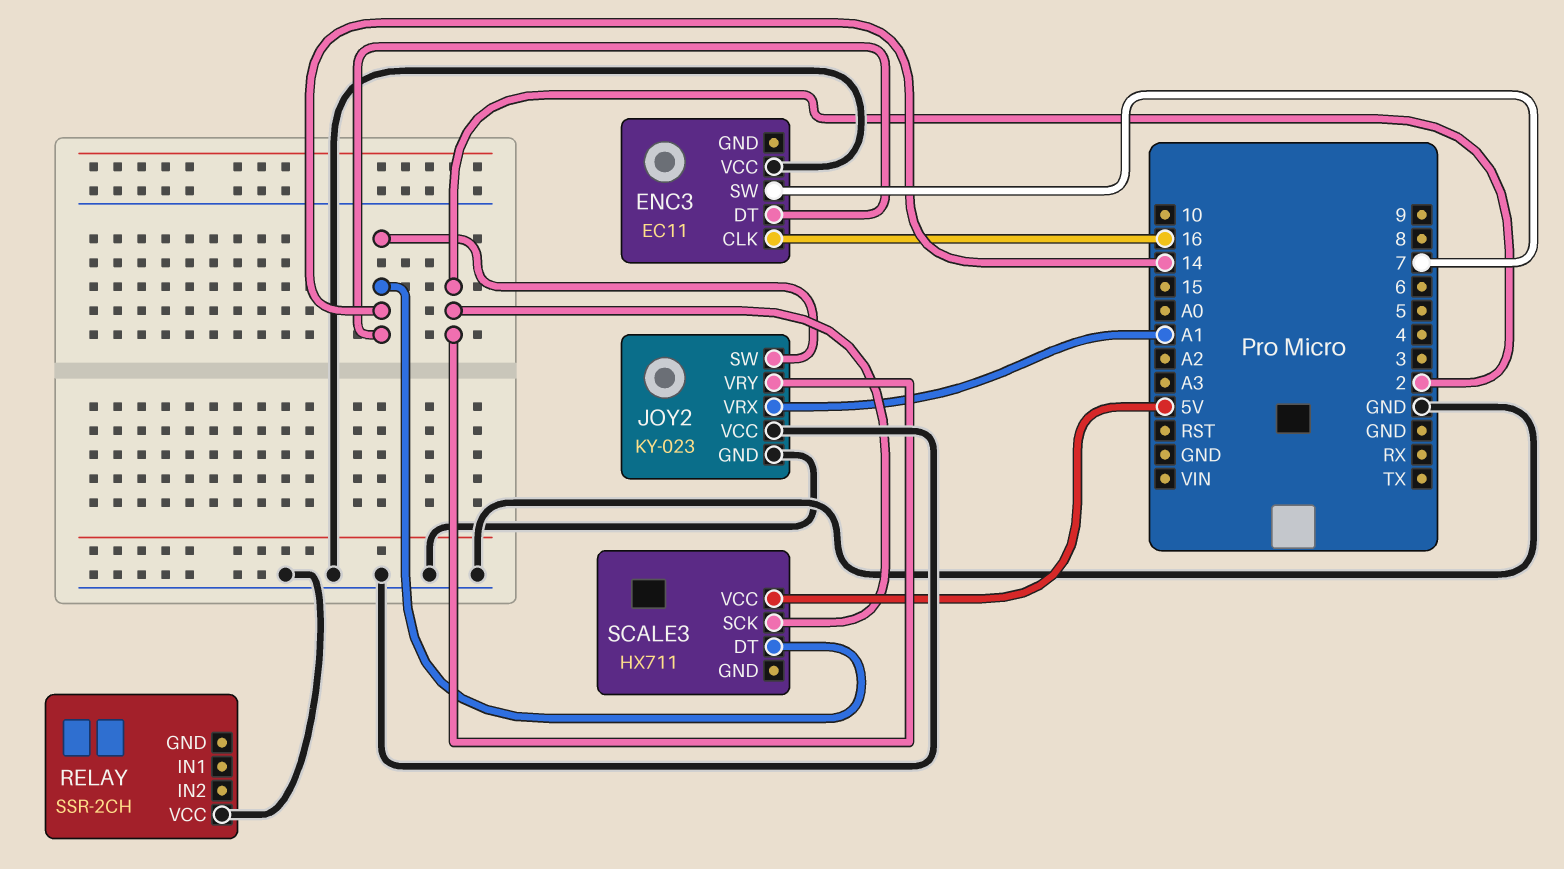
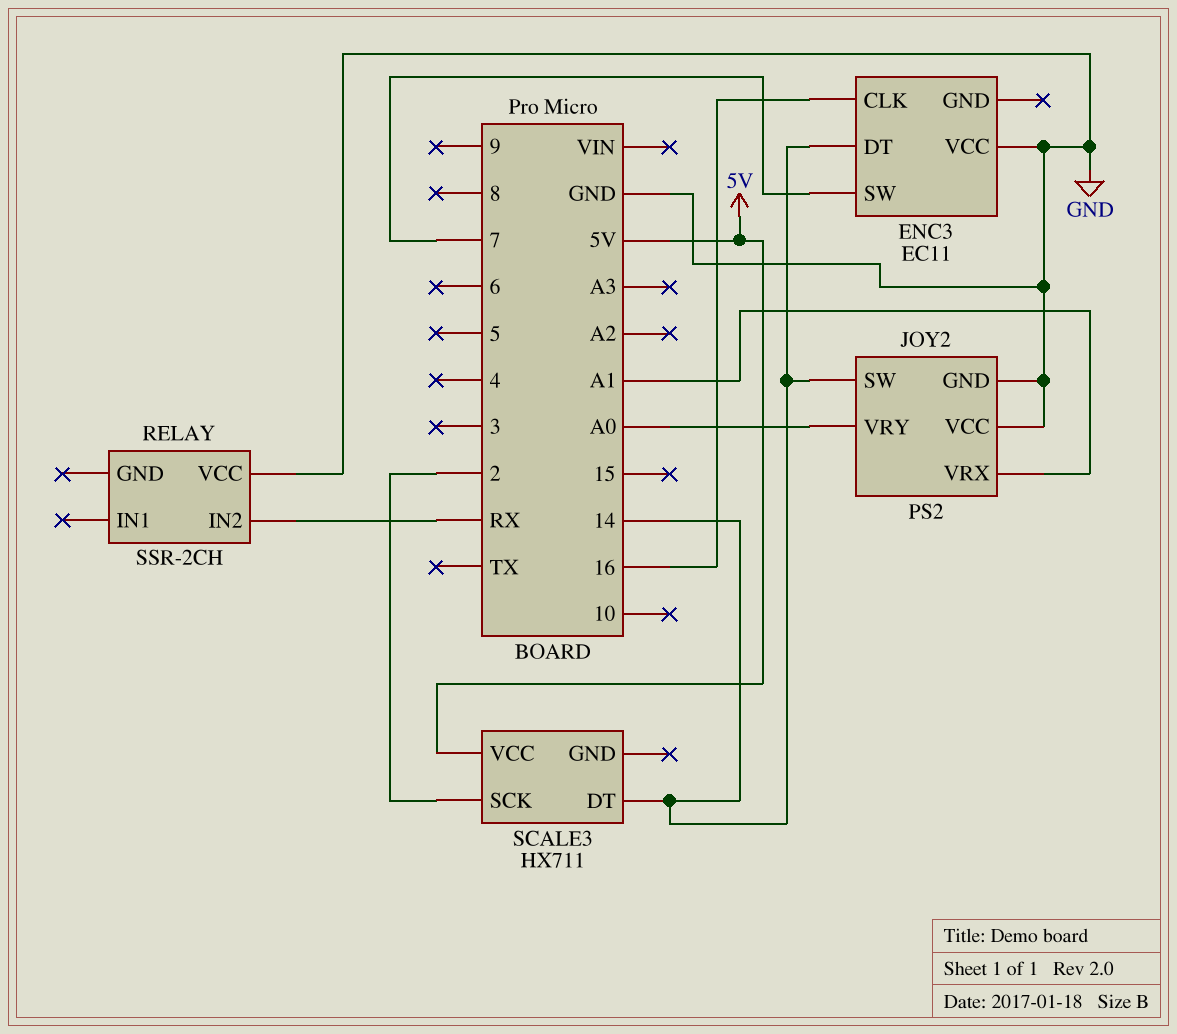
JOY2: KY-023 -> PS2
JOY2 pin VRY: 2 -> A0
RELAY pin IN2: none -> RX

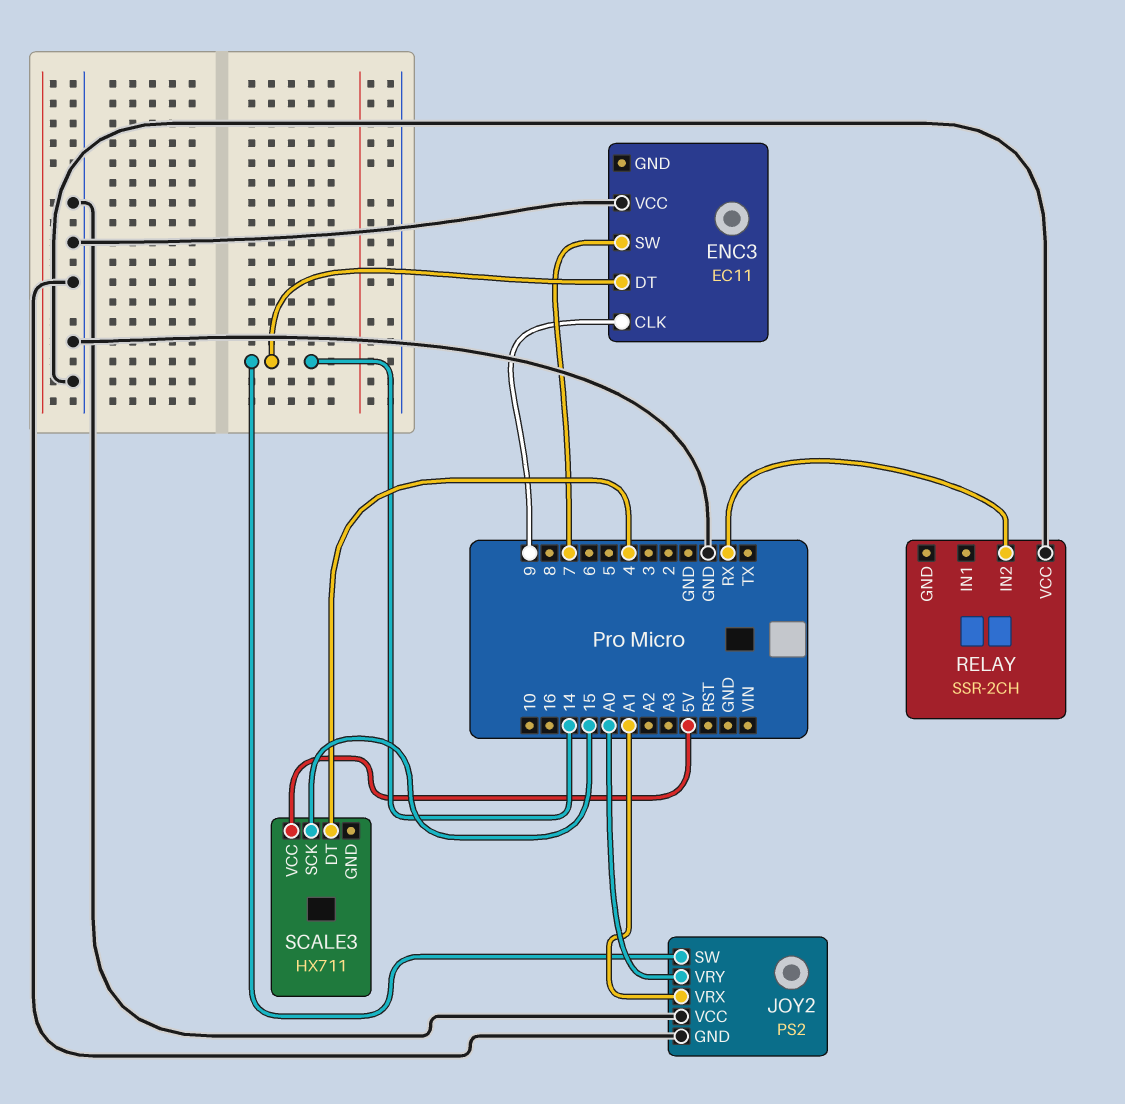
ENC3 pin CLK: 16 -> 9
SCALE3 pin DT: 14 -> 4
SCALE3 pin SCK: 2 -> 15

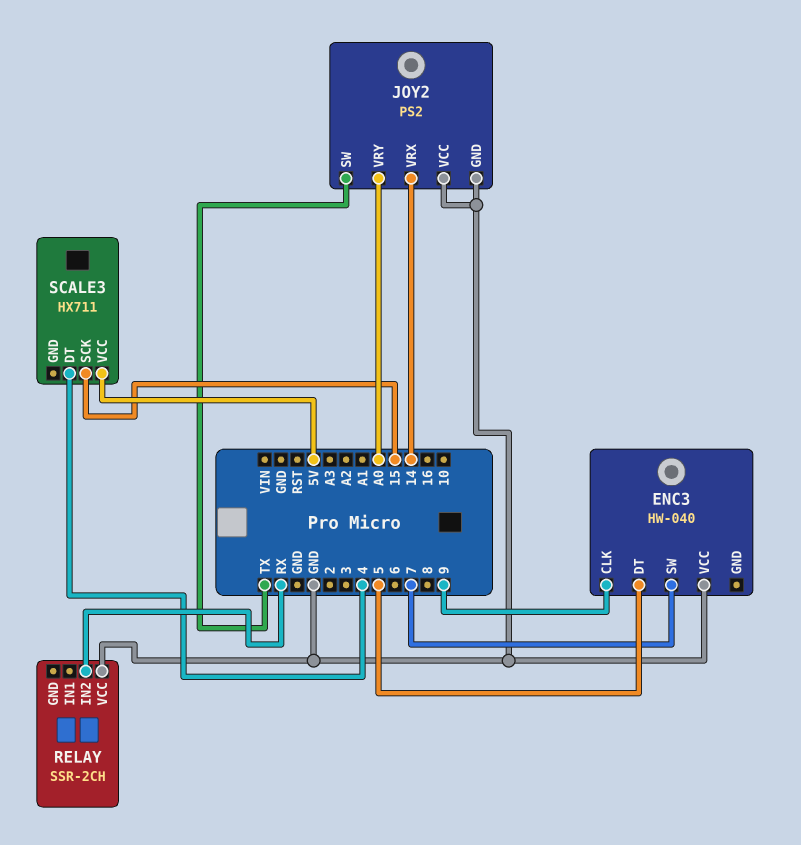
ENC3: EC11 -> HW-040
ENC3 pin DT: 14 -> 5
JOY2 pin SW: 14 -> TX
JOY2 pin VRX: A1 -> 14

